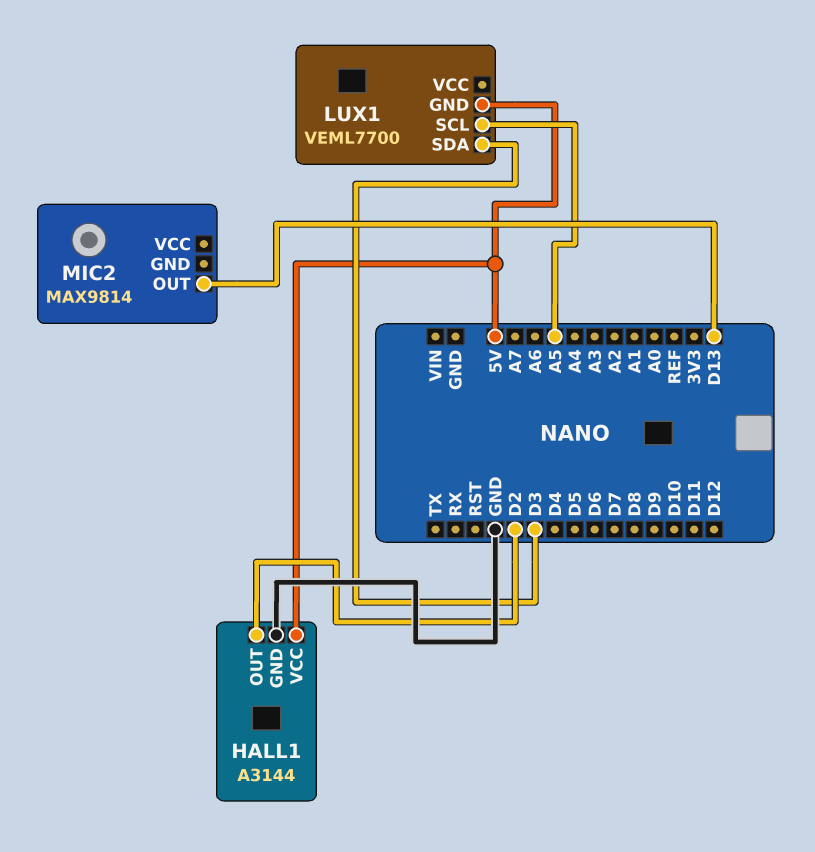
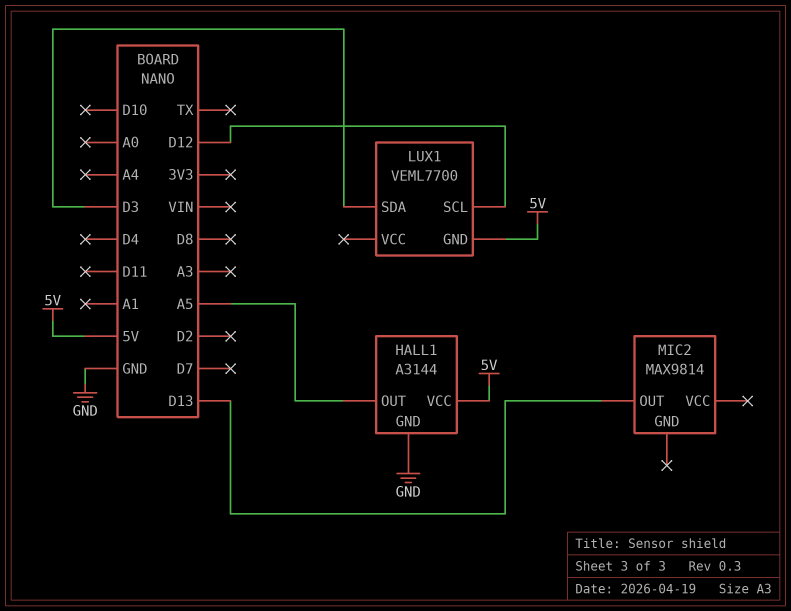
HALL1 pin OUT: D2 -> A5
LUX1 pin SCL: A5 -> D12

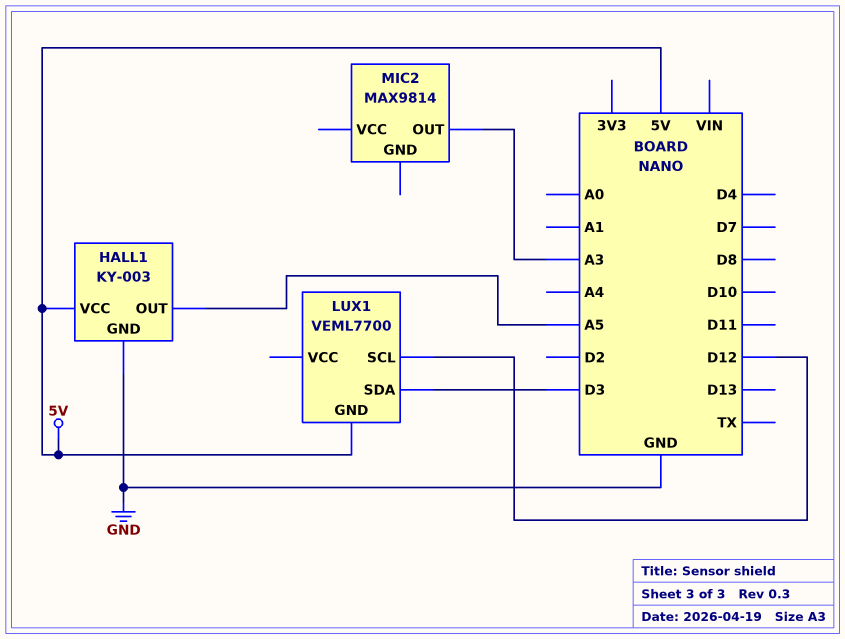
HALL1: A3144 -> KY-003
MIC2 pin OUT: D13 -> A3

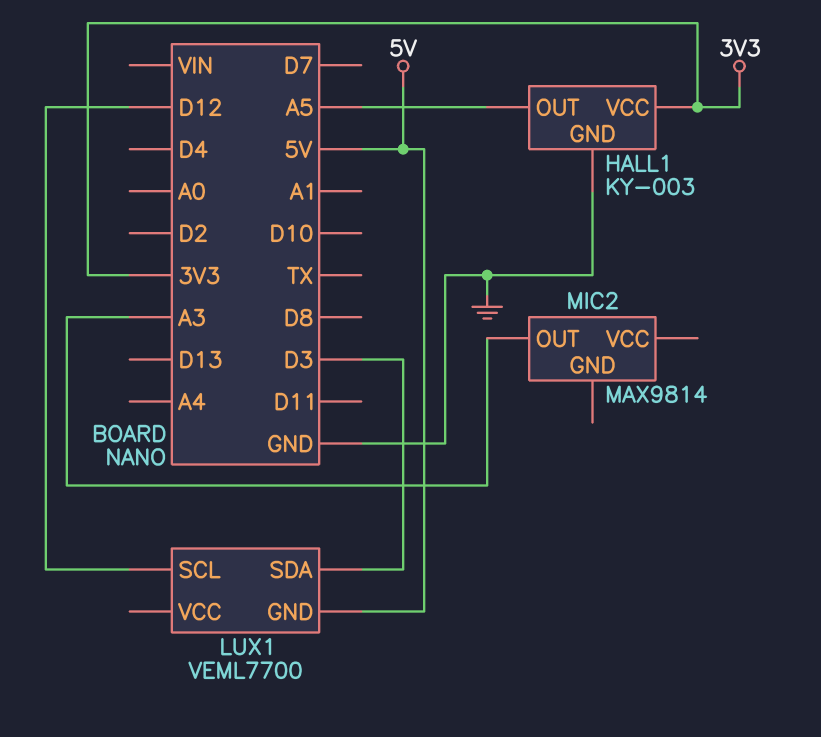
HALL1 pin VCC: 5V -> 3V3

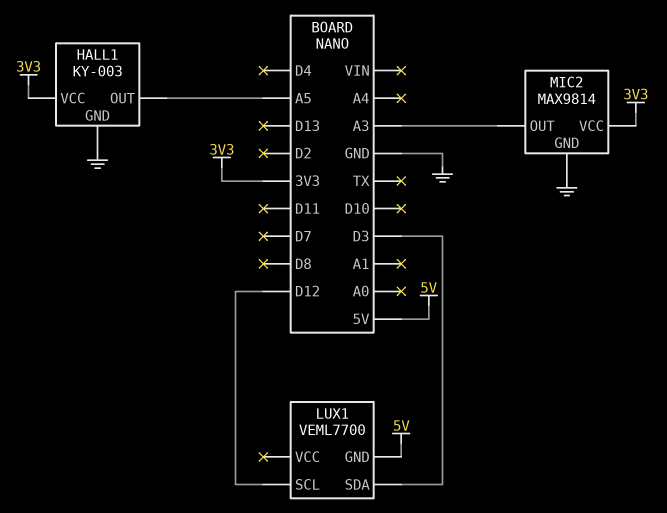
MIC2 pin GND: none -> GND
MIC2 pin VCC: none -> 3V3

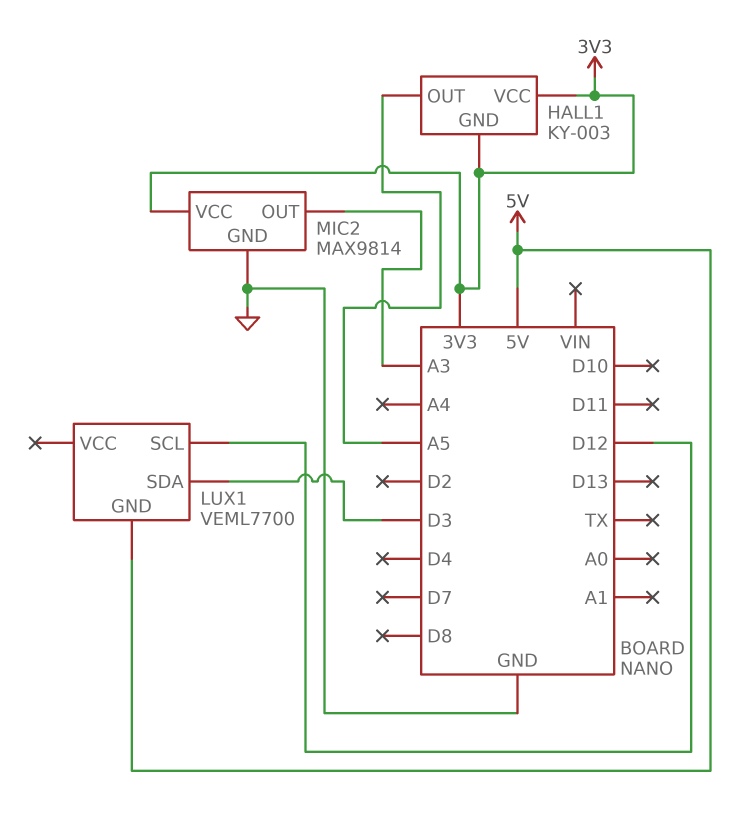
HALL1 pin GND: GND -> 3V3

